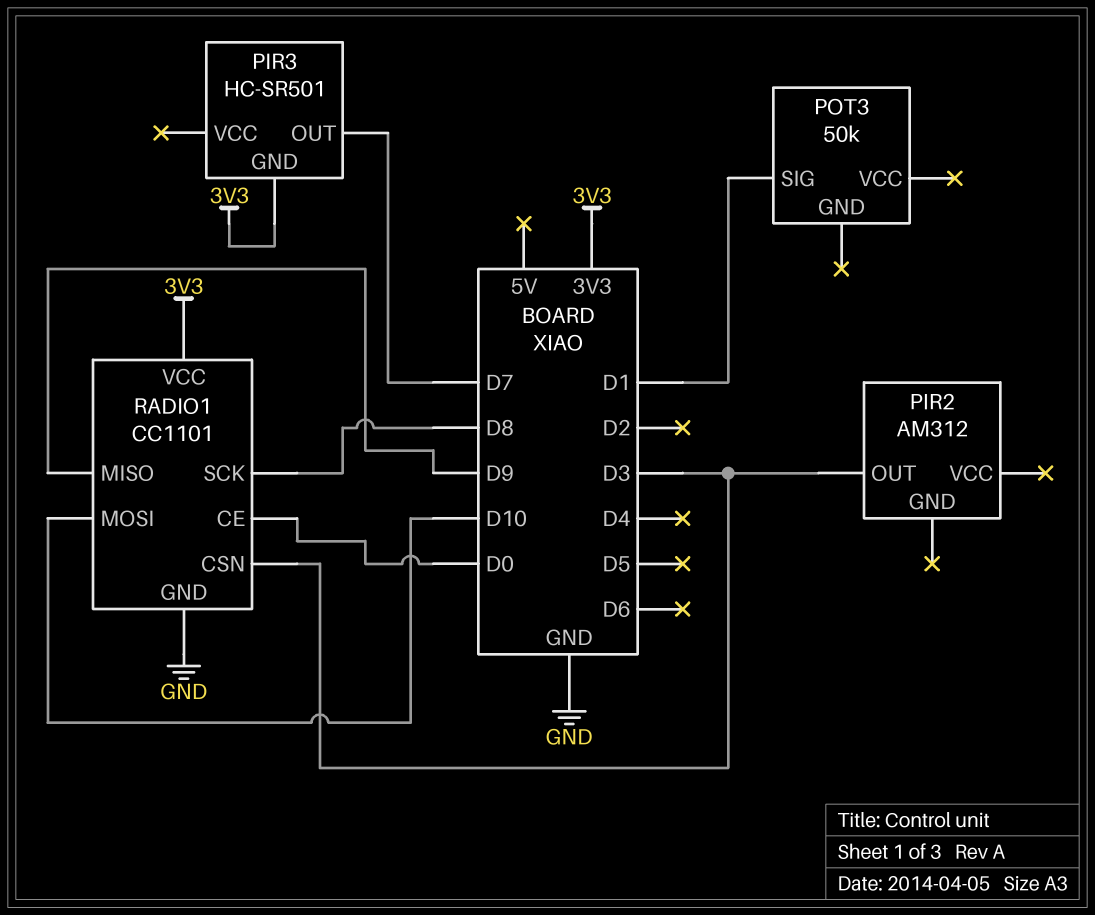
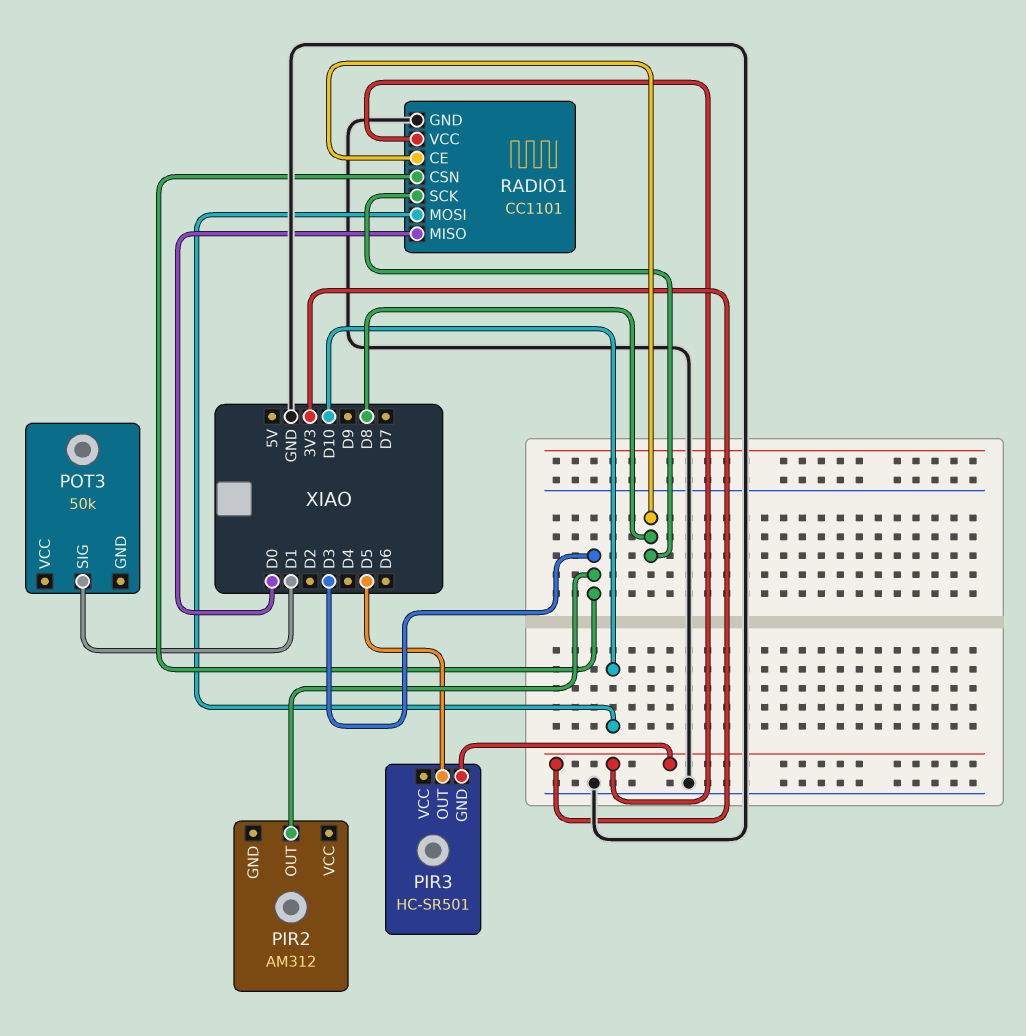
PIR3 pin OUT: D7 -> D5
RADIO1 pin CE: D0 -> D8
RADIO1 pin MISO: D9 -> D0

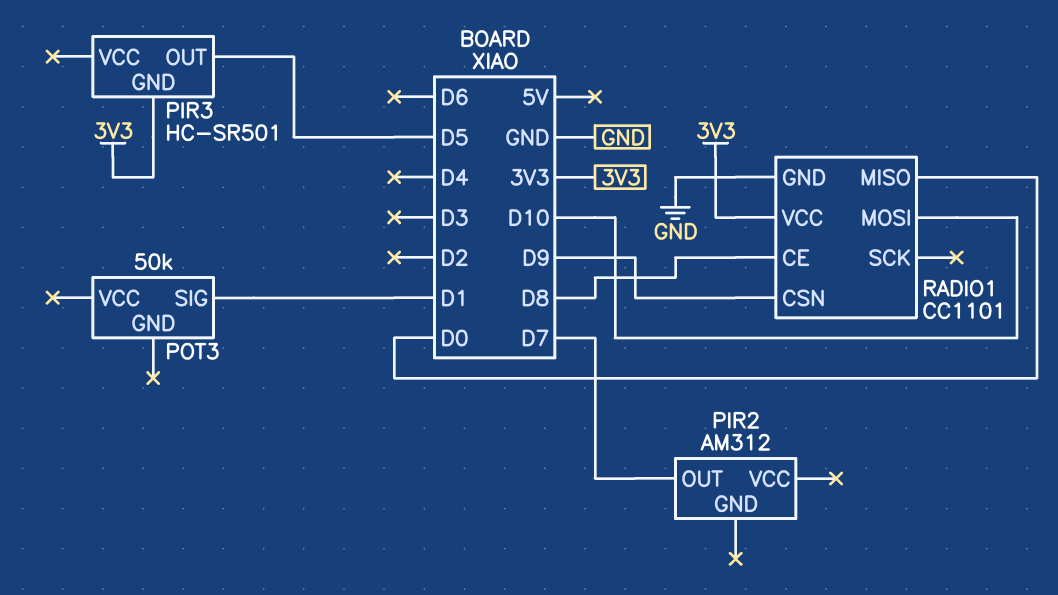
PIR2 pin OUT: D3 -> D7
RADIO1 pin CSN: D3 -> D9
RADIO1 pin SCK: D8 -> none

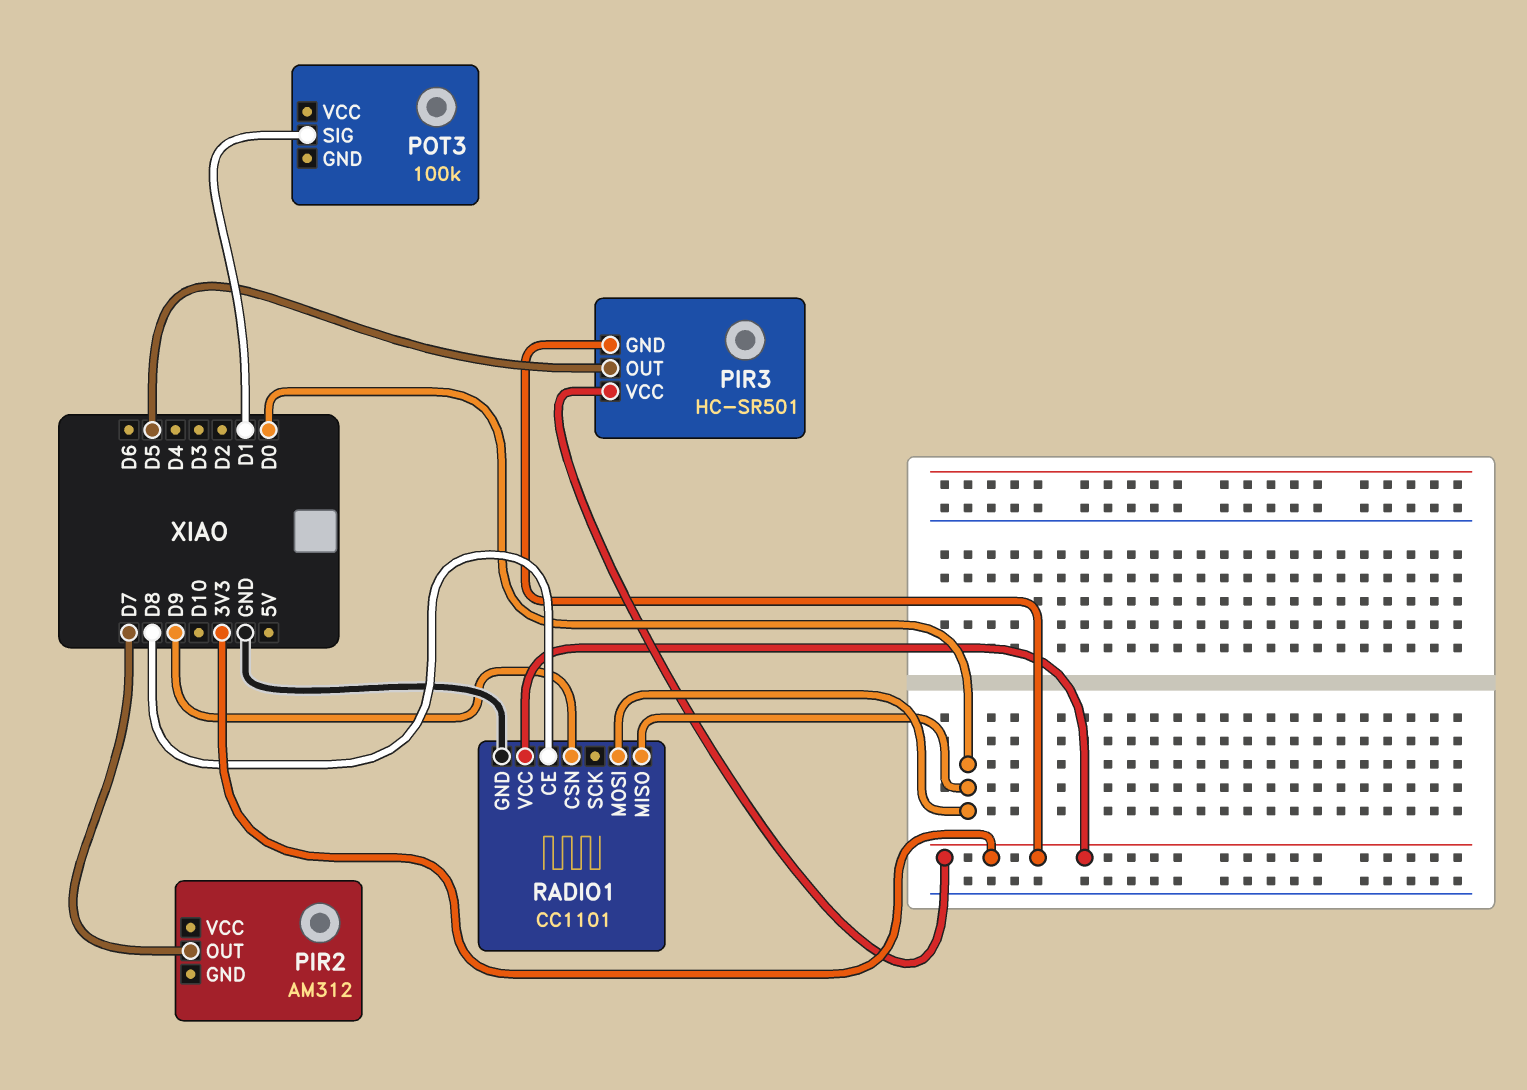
PIR3 pin VCC: none -> 3V3
POT3: 50k -> 100k
RADIO1 pin MOSI: D10 -> D0

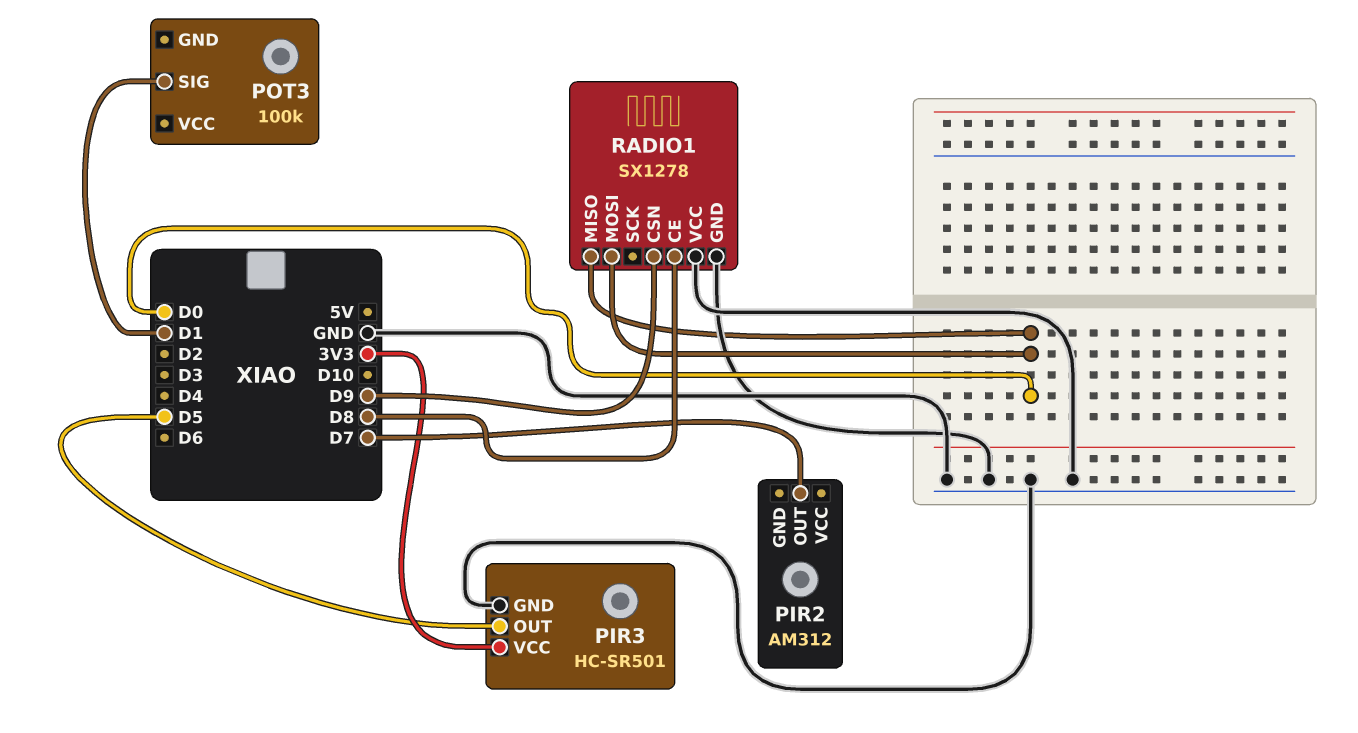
PIR3 pin GND: 3V3 -> GND
RADIO1: CC1101 -> SX1278
RADIO1 pin VCC: 3V3 -> GND

